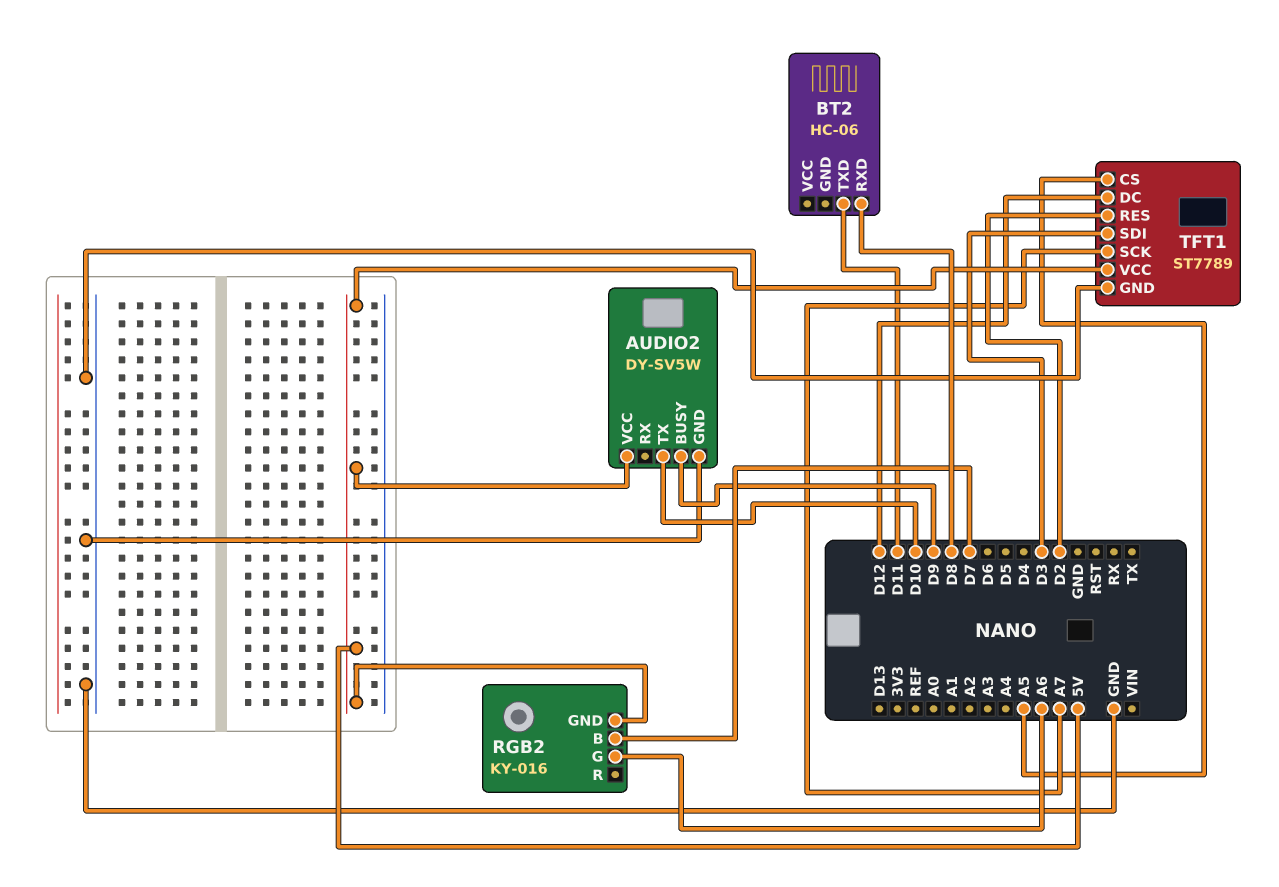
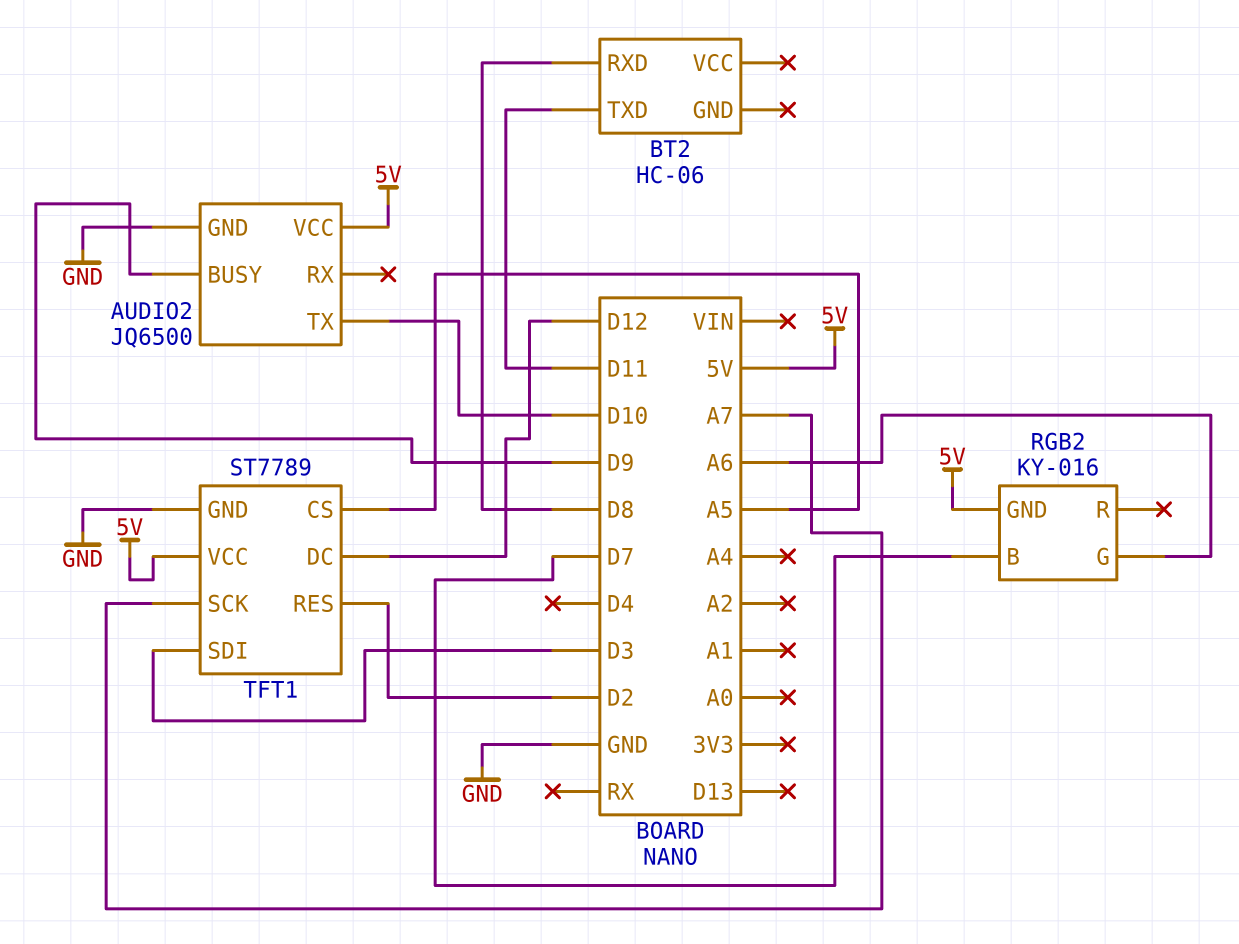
AUDIO2: DY-SV5W -> JQ6500

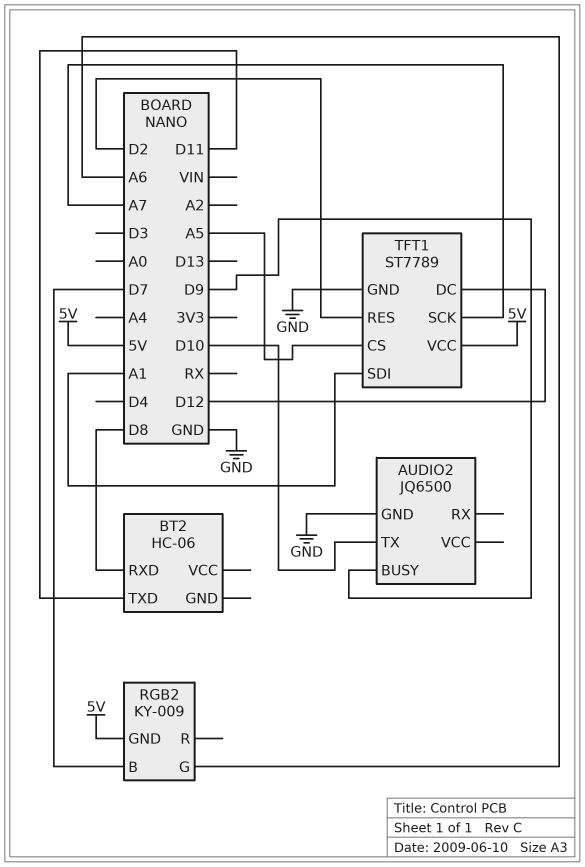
AUDIO2 pin VCC: 5V -> none
RGB2: KY-016 -> KY-009
TFT1 pin SDI: D3 -> A1

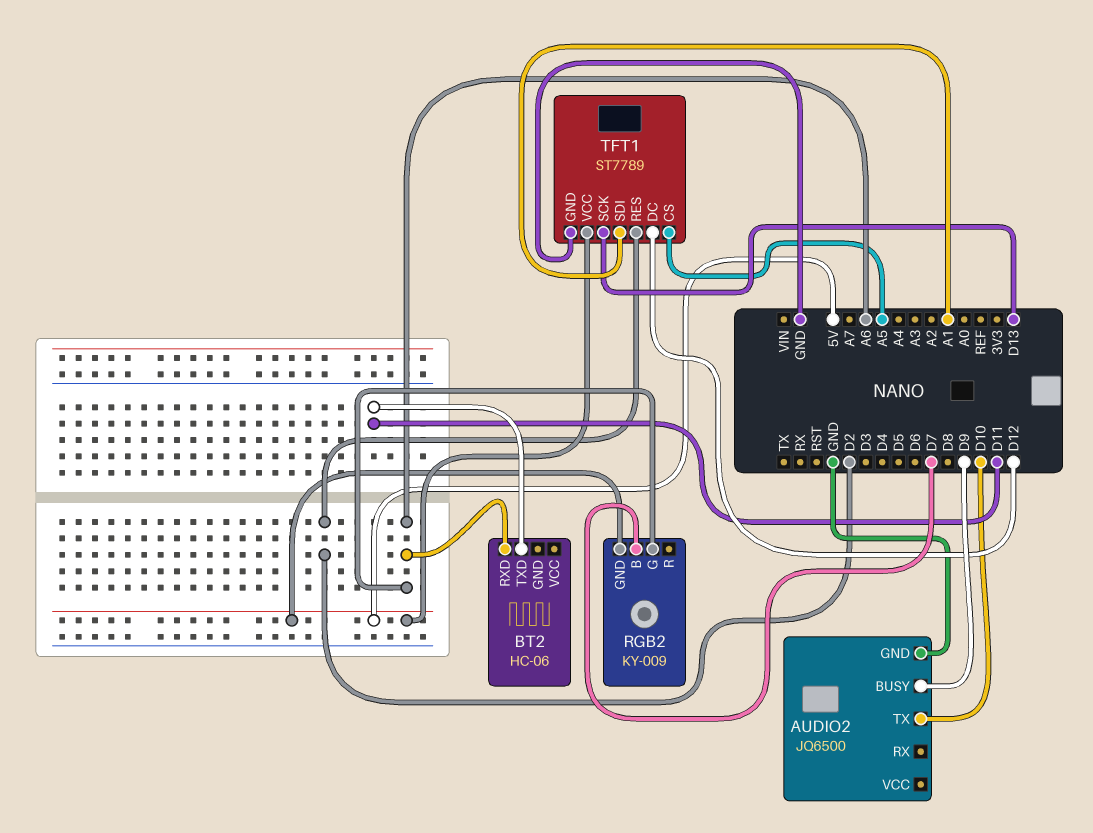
BT2 pin RXD: D8 -> A6
TFT1 pin SCK: A7 -> D13

